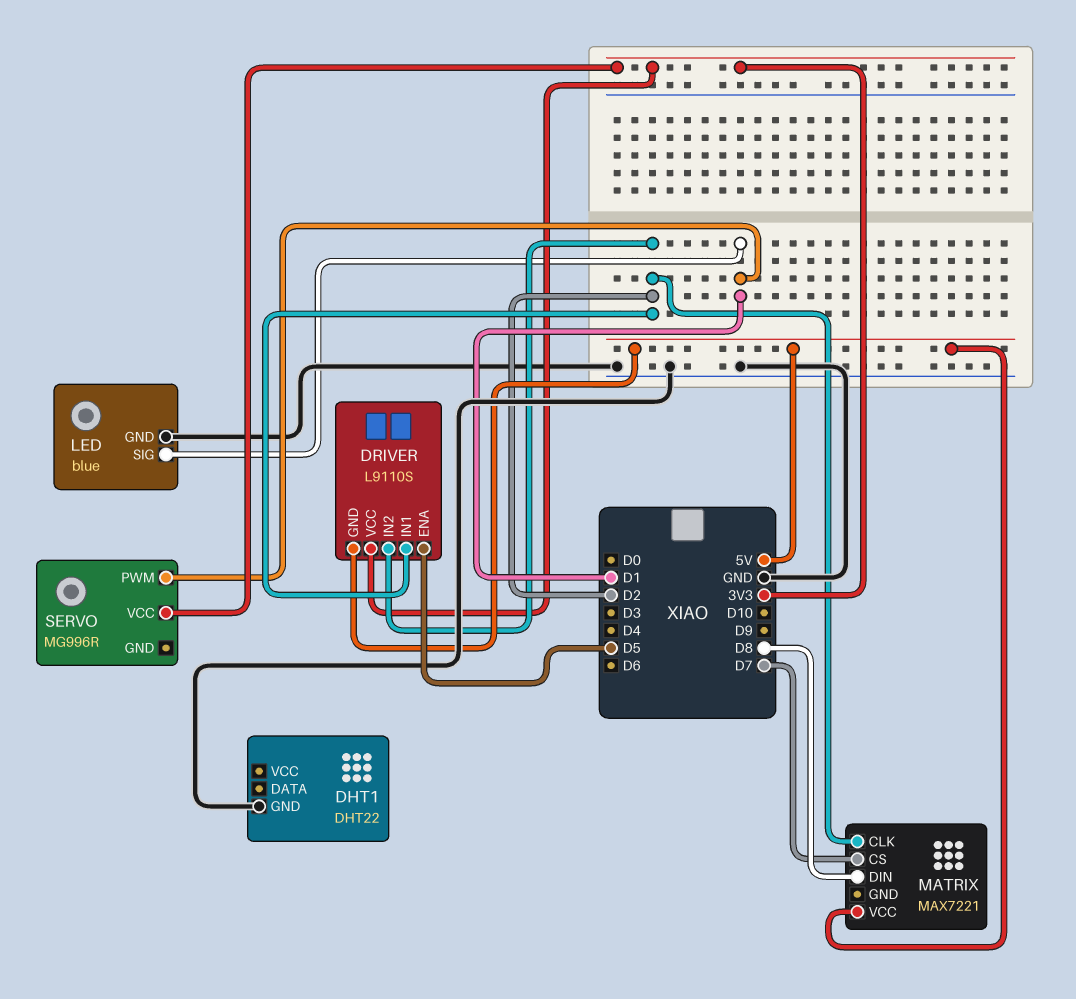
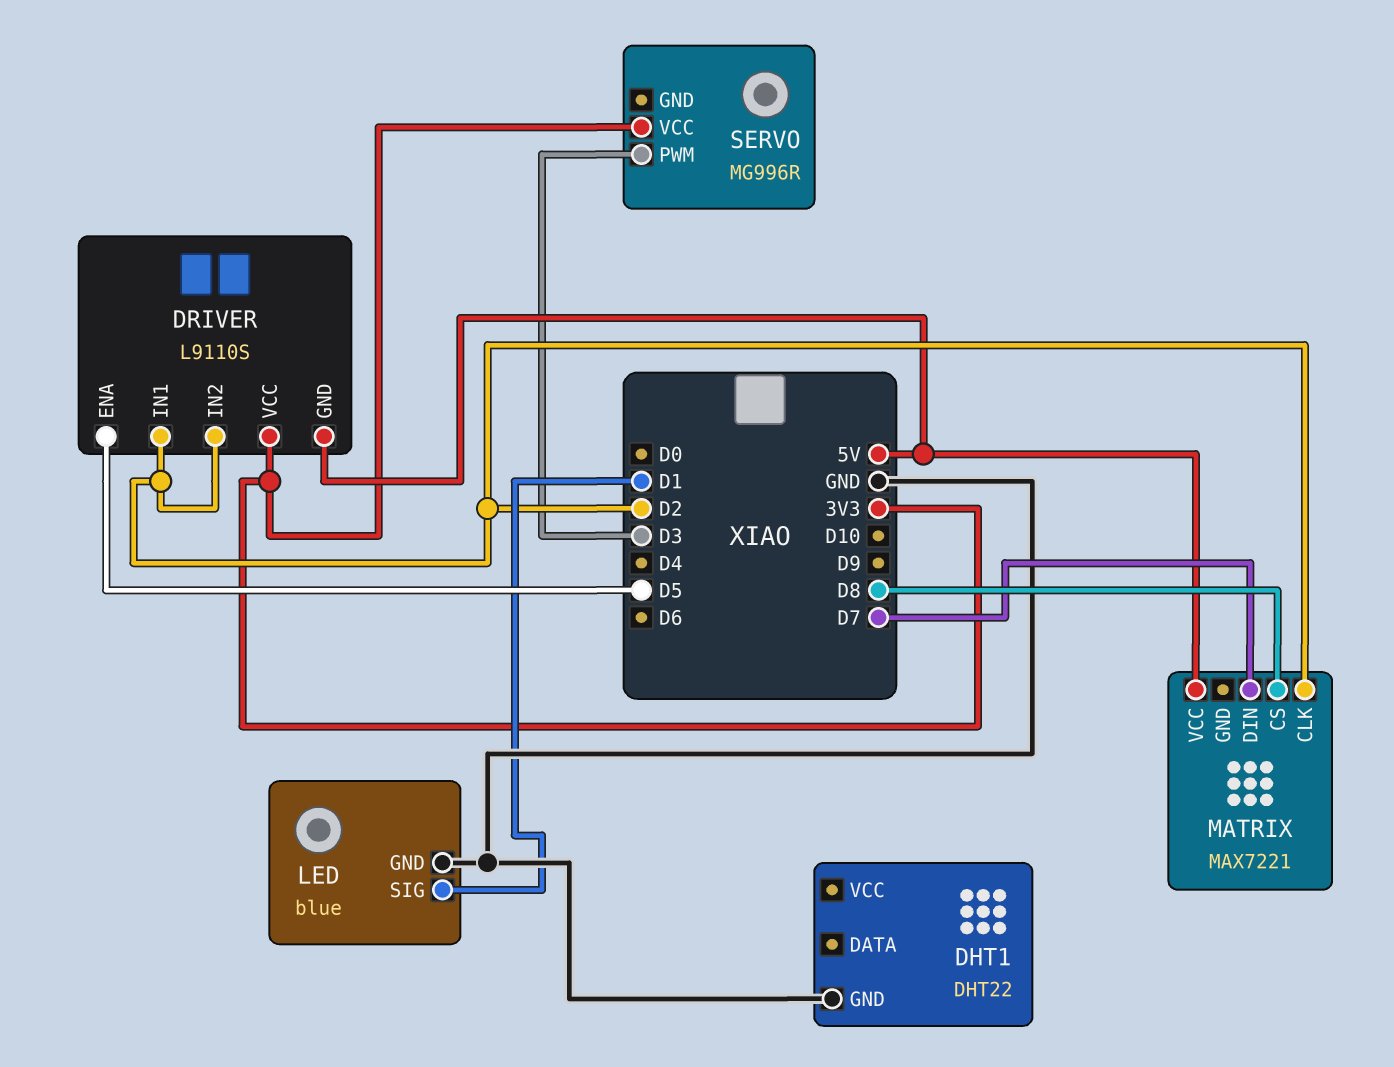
MATRIX pin CS: D7 -> D8
MATRIX pin DIN: D8 -> D7
SERVO pin PWM: D1 -> D3

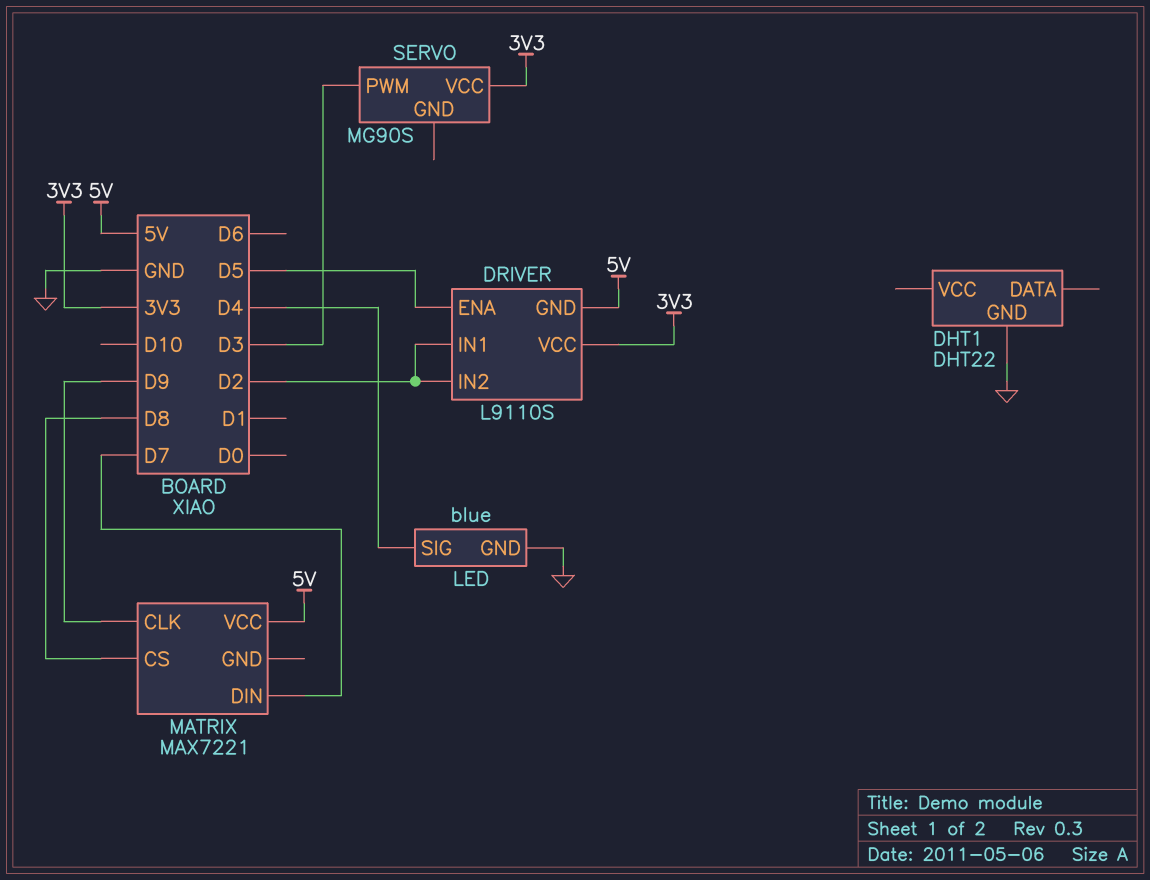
LED pin SIG: D1 -> D4
MATRIX pin CLK: D2 -> D9
SERVO: MG996R -> MG90S

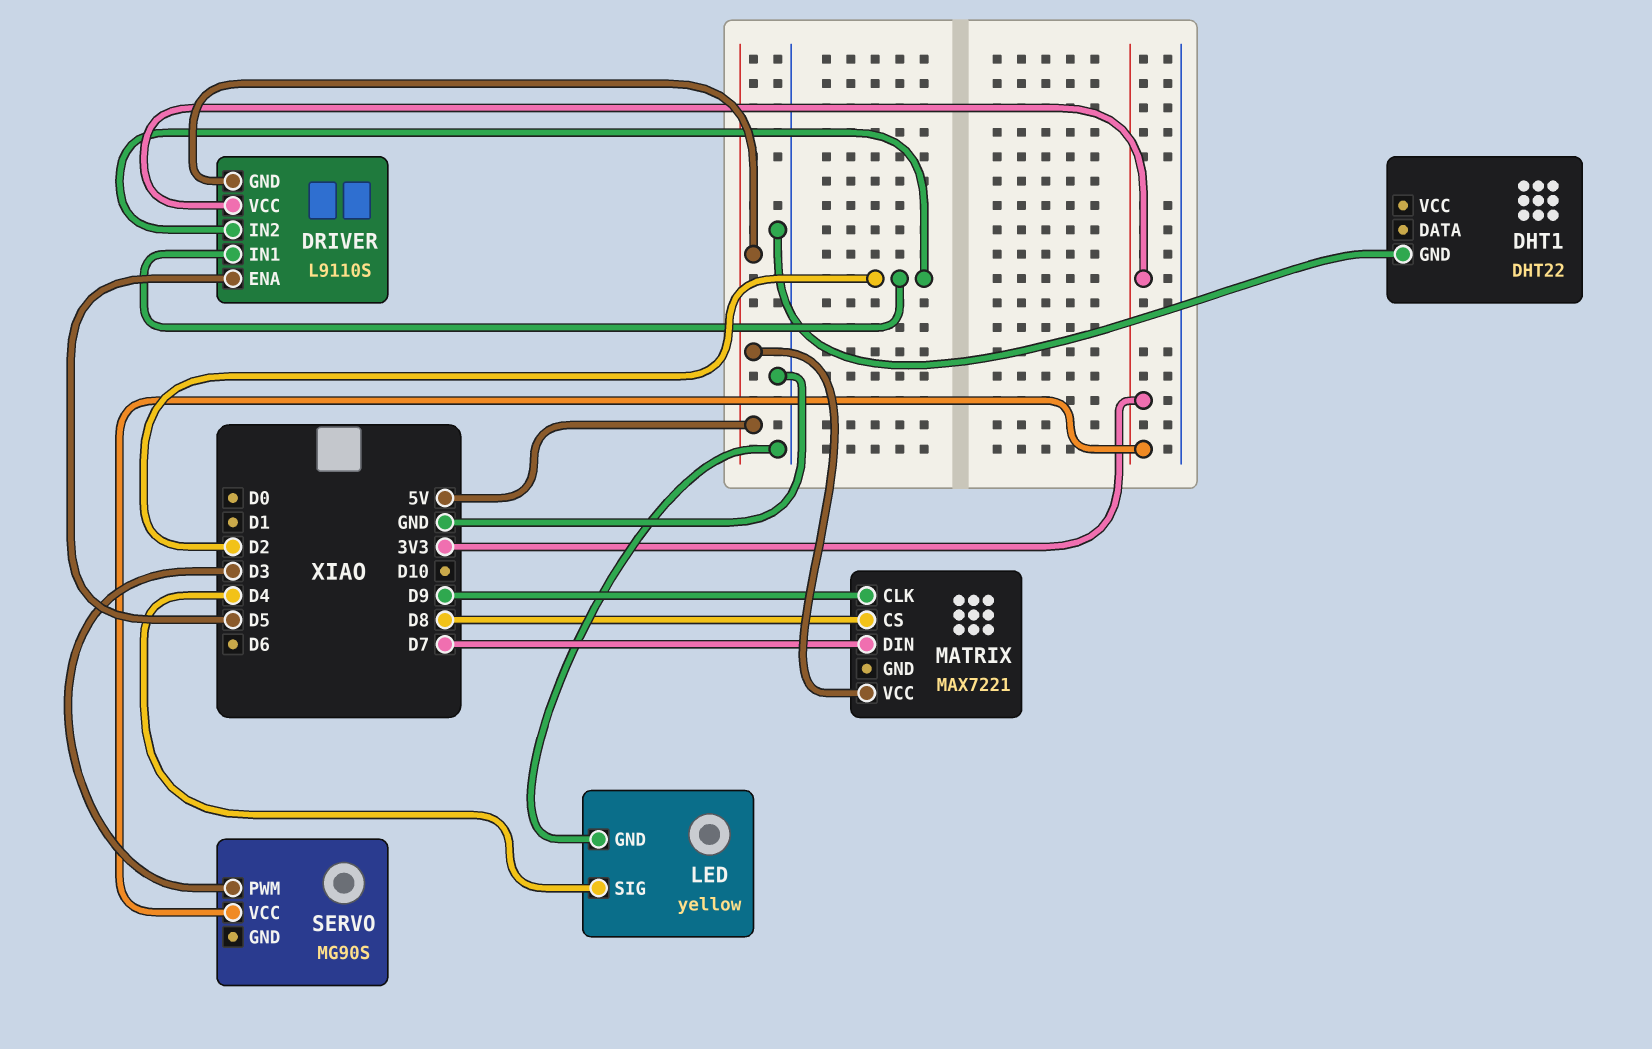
LED: blue -> yellow

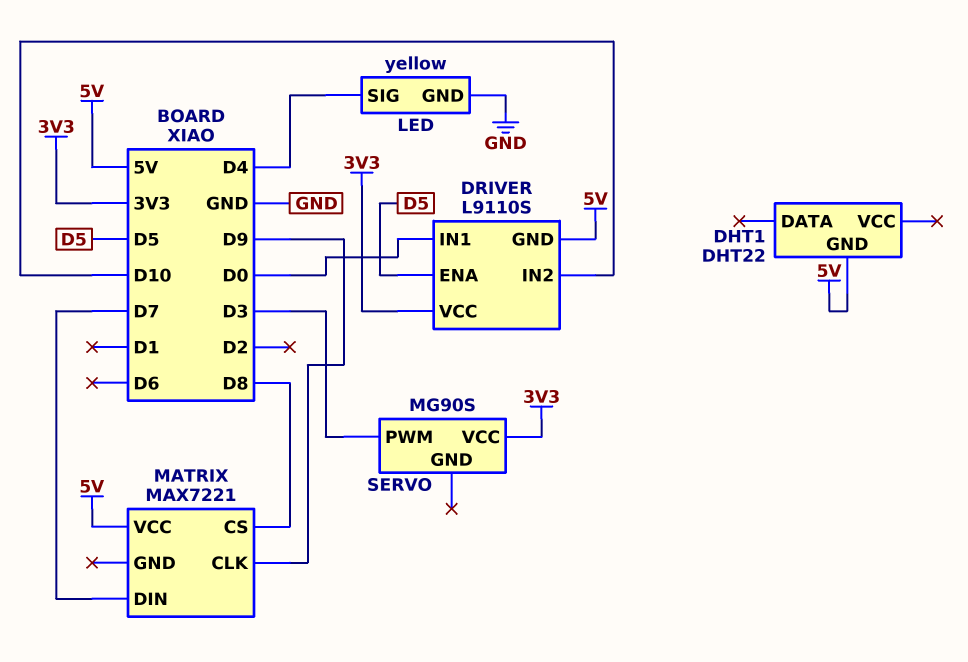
DHT1 pin GND: GND -> 5V
DRIVER pin IN1: D2 -> D0
DRIVER pin IN2: D2 -> D10

